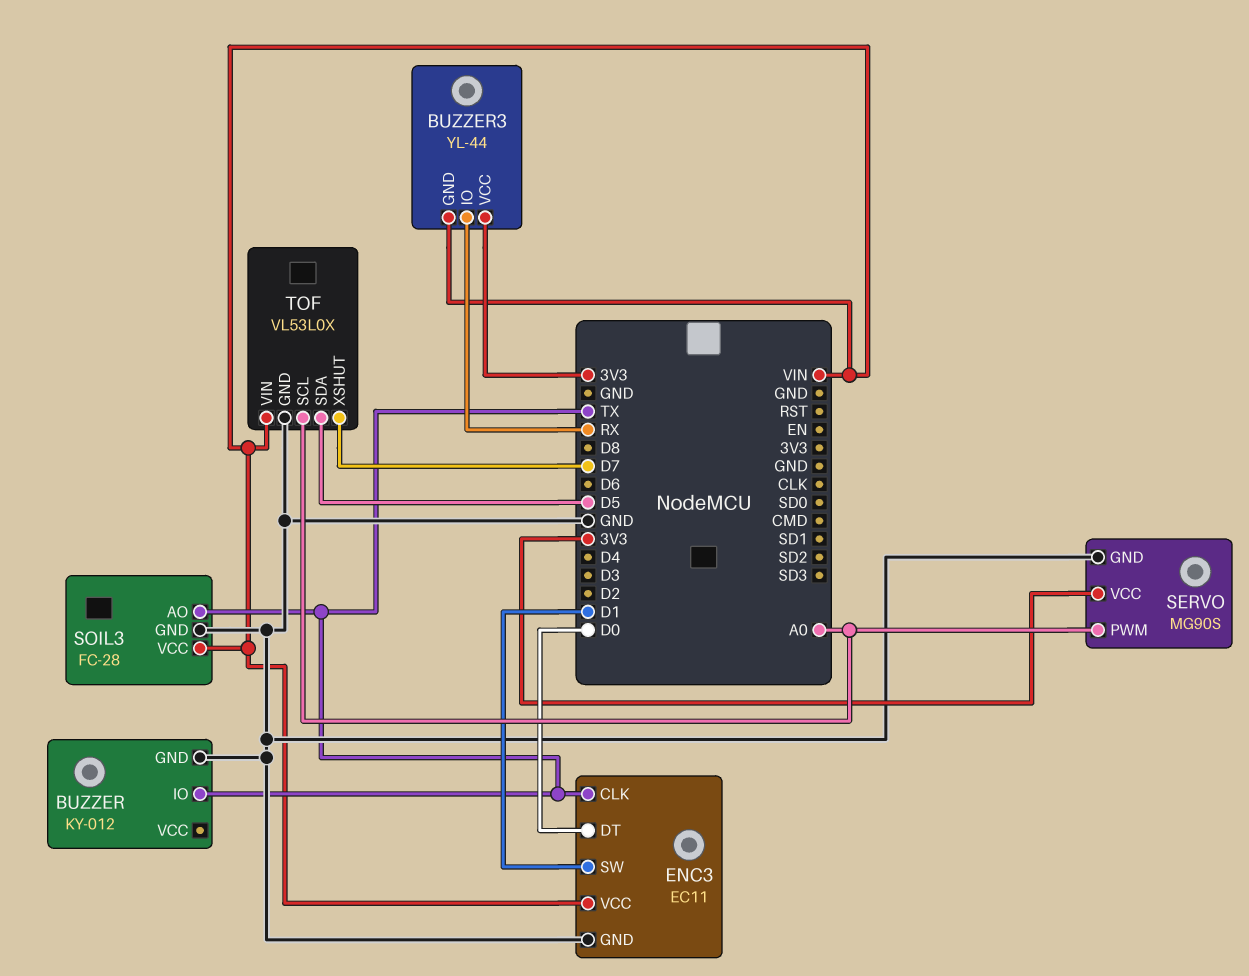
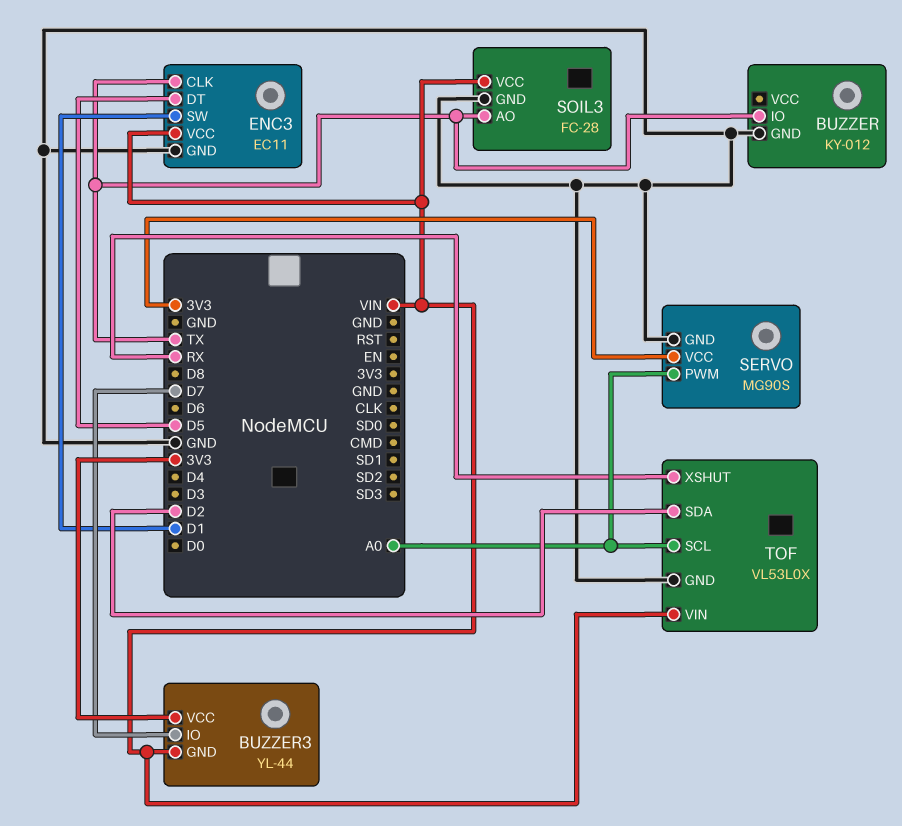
BUZZER3 pin IO: RX -> D7
ENC3 pin DT: D0 -> D5
TOF pin SDA: D5 -> D2
TOF pin XSHUT: D7 -> RX

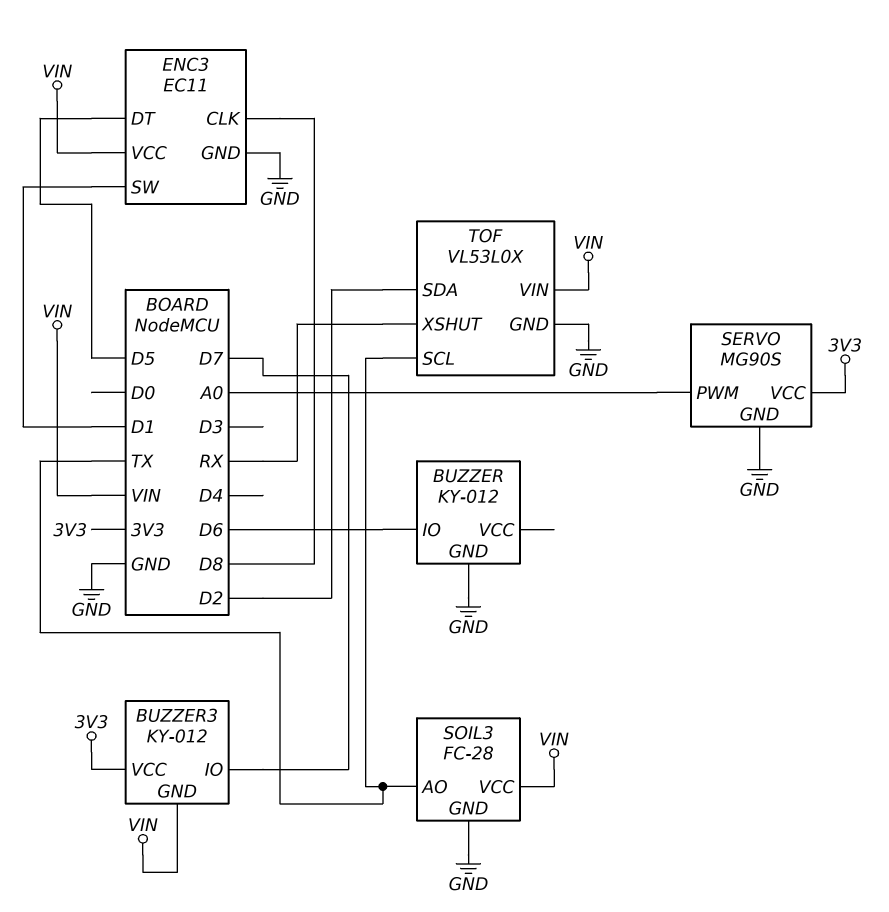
BUZZER pin IO: TX -> D6
BUZZER3: YL-44 -> KY-012
ENC3 pin CLK: TX -> D8
TOF pin SCL: A0 -> TX

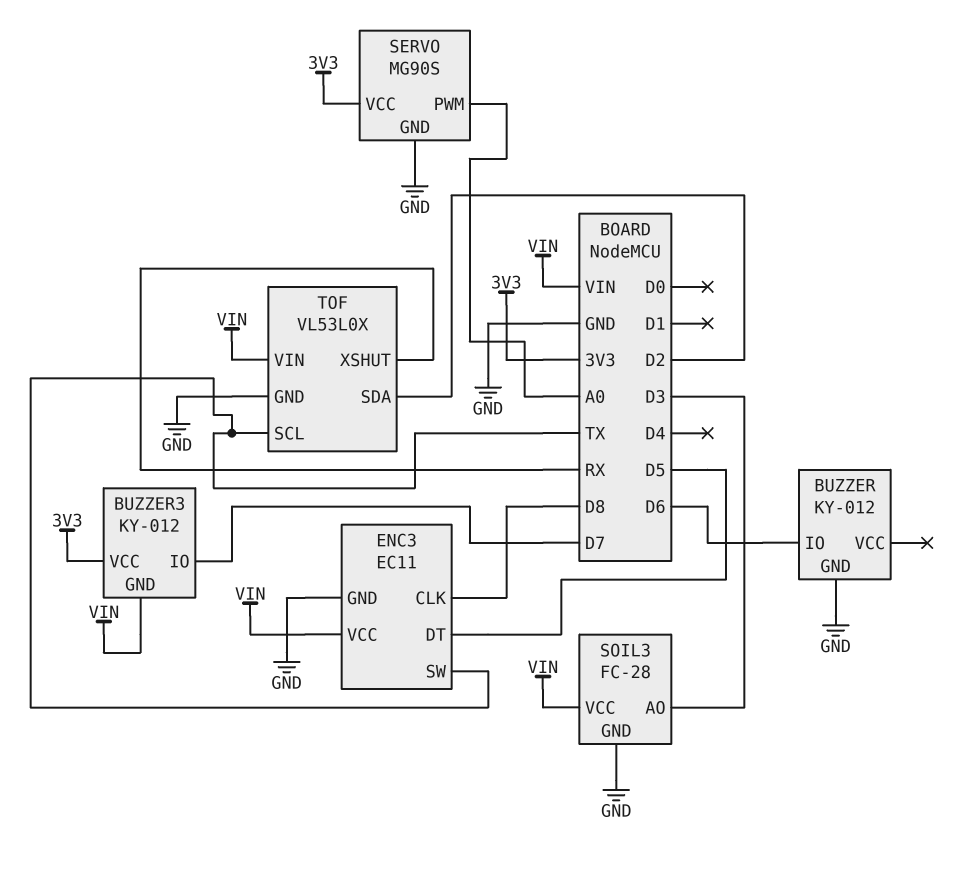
ENC3 pin SW: D1 -> TX
SOIL3 pin AO: TX -> D3

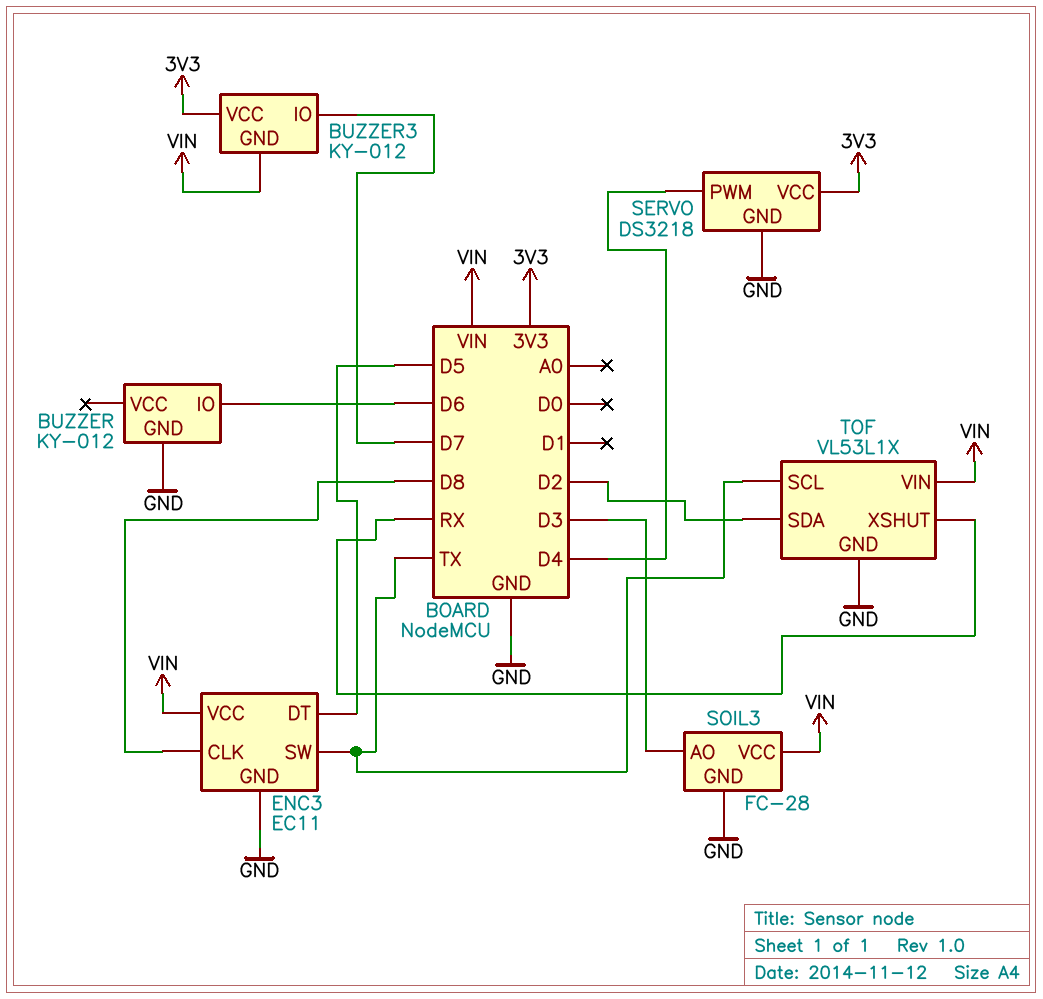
SERVO: MG90S -> DS3218
SERVO pin PWM: A0 -> D4
TOF: VL53L0X -> VL53L1X

